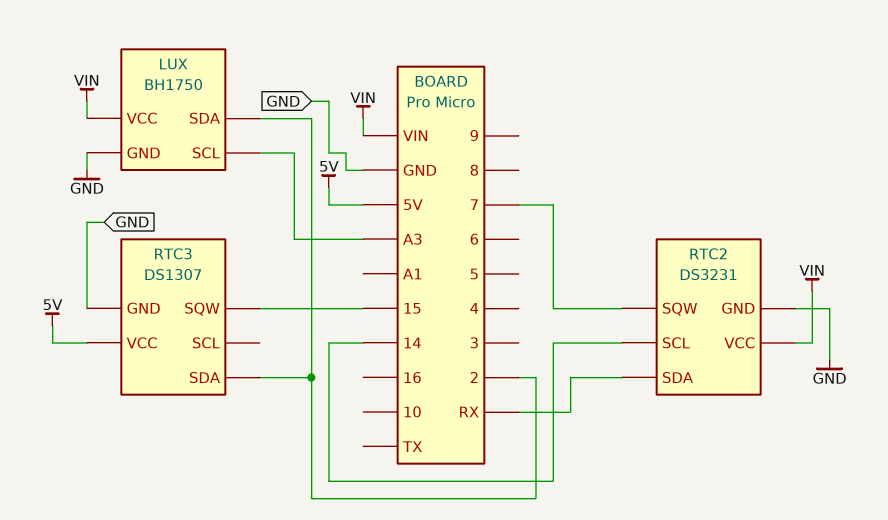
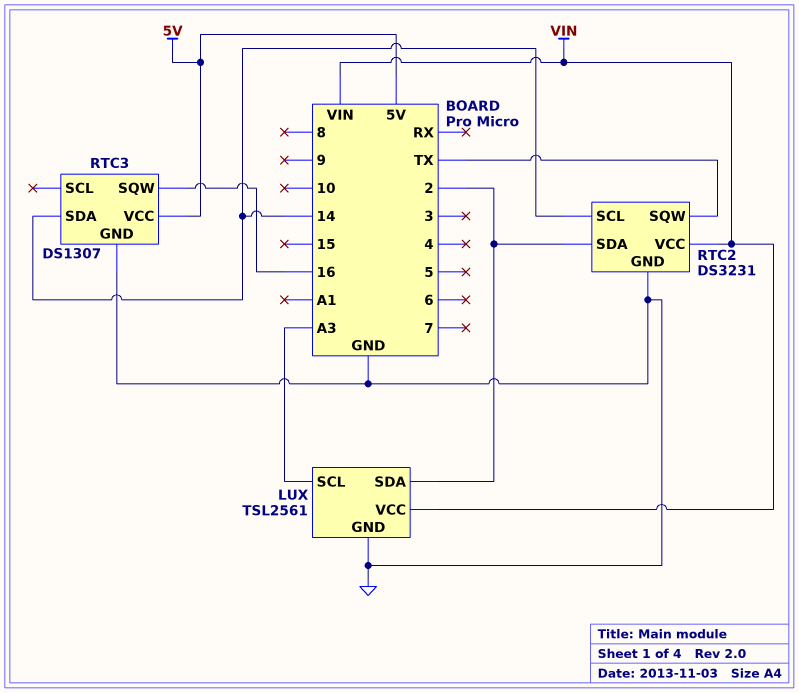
LUX: BH1750 -> TSL2561
RTC2 pin SDA: RX -> 2
RTC2 pin SQW: 7 -> TX
RTC3 pin SDA: 2 -> 14
RTC3 pin SQW: 15 -> 16

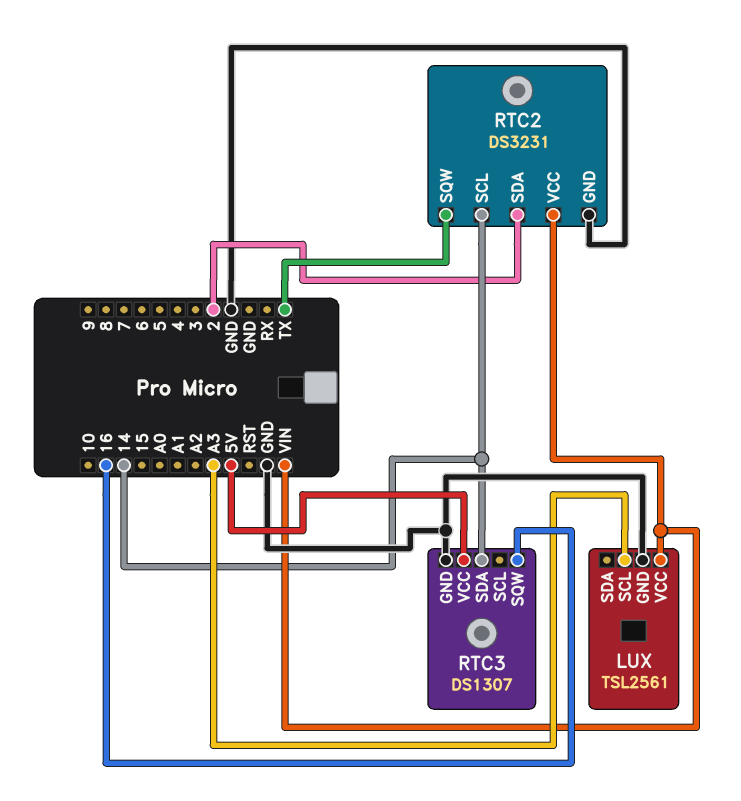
LUX pin SDA: 2 -> none

